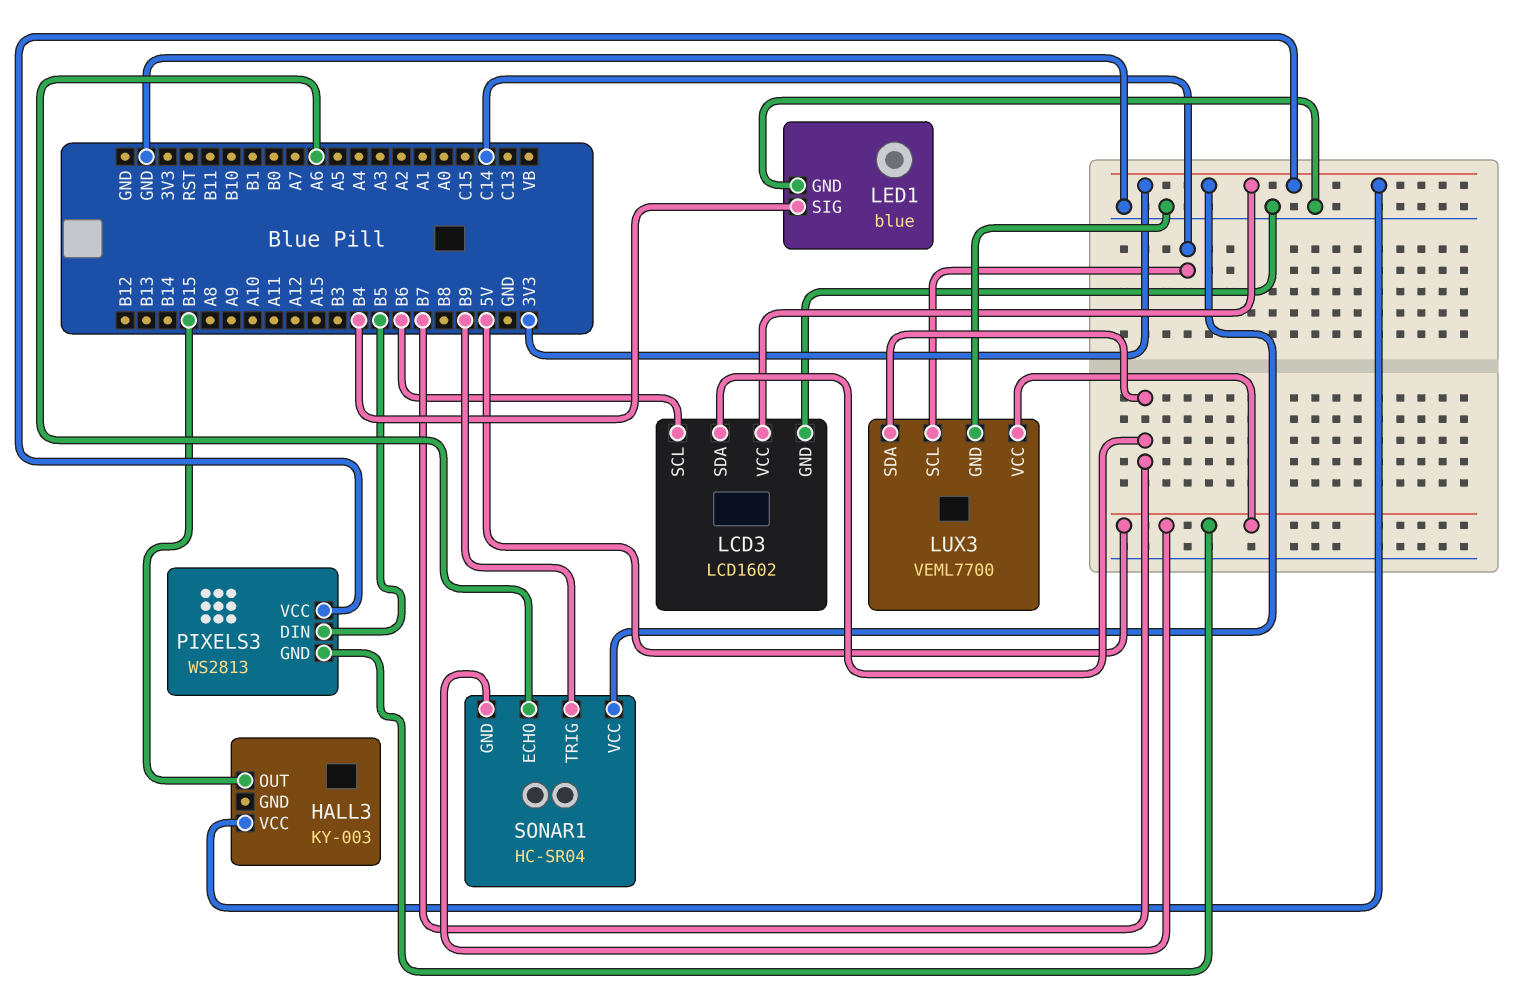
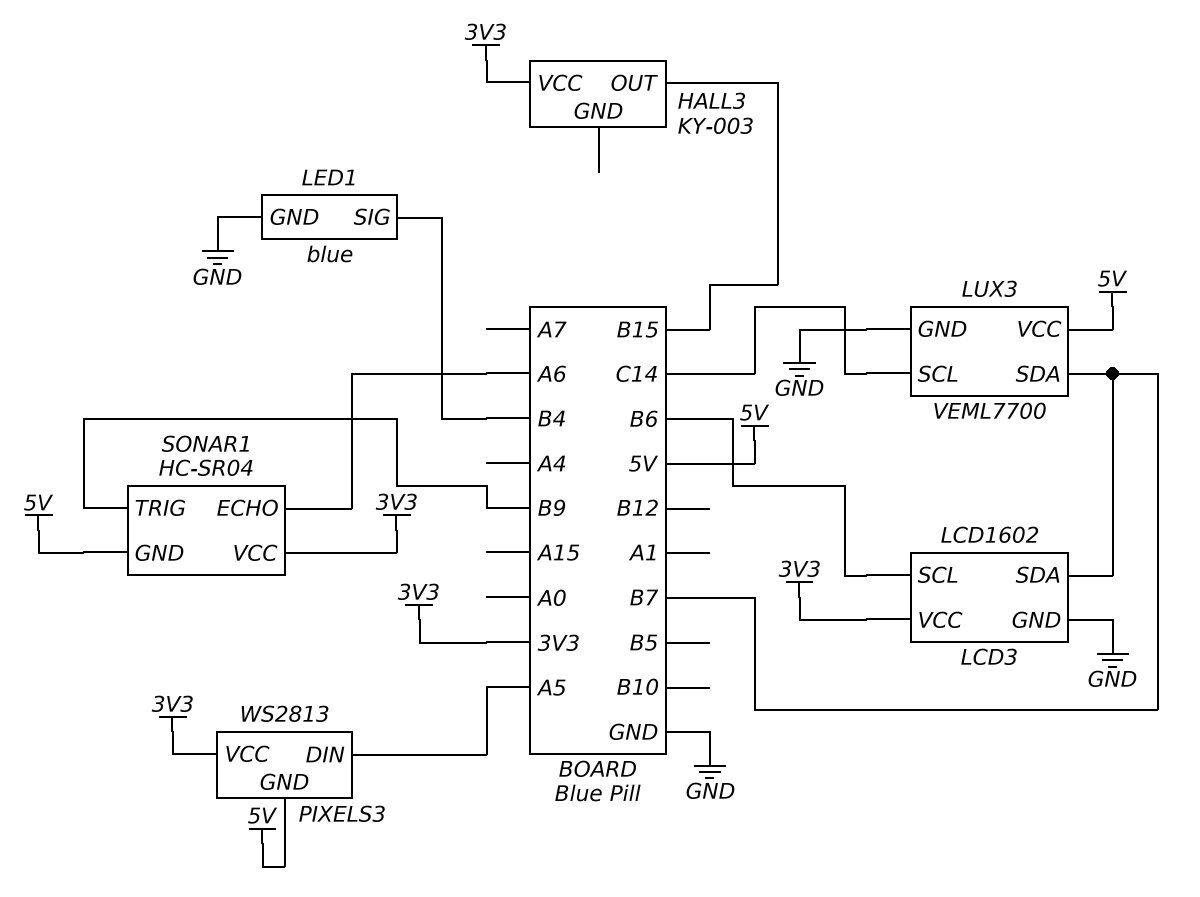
PIXELS3 pin DIN: B5 -> A5

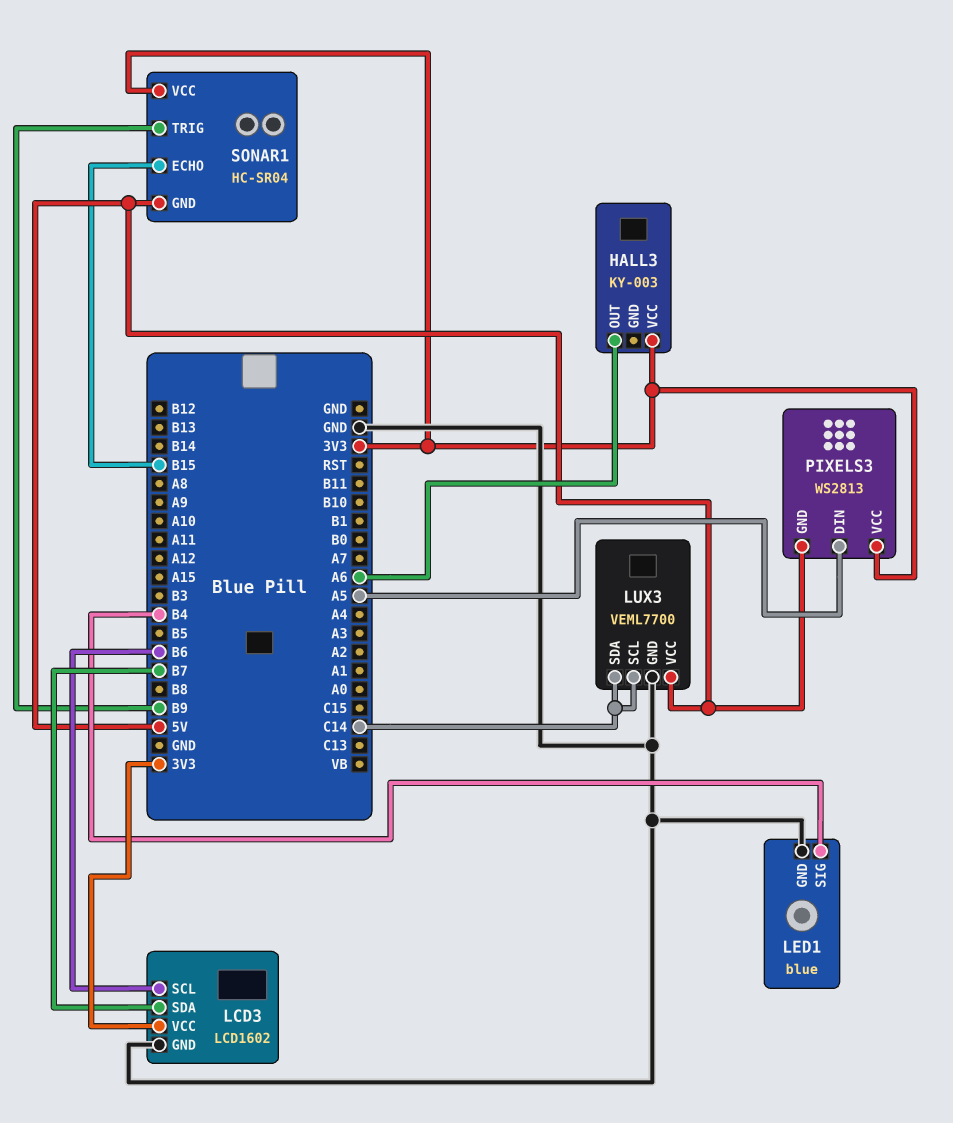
HALL3 pin OUT: B15 -> A6
LUX3 pin SDA: B7 -> C14
SONAR1 pin ECHO: A6 -> B15

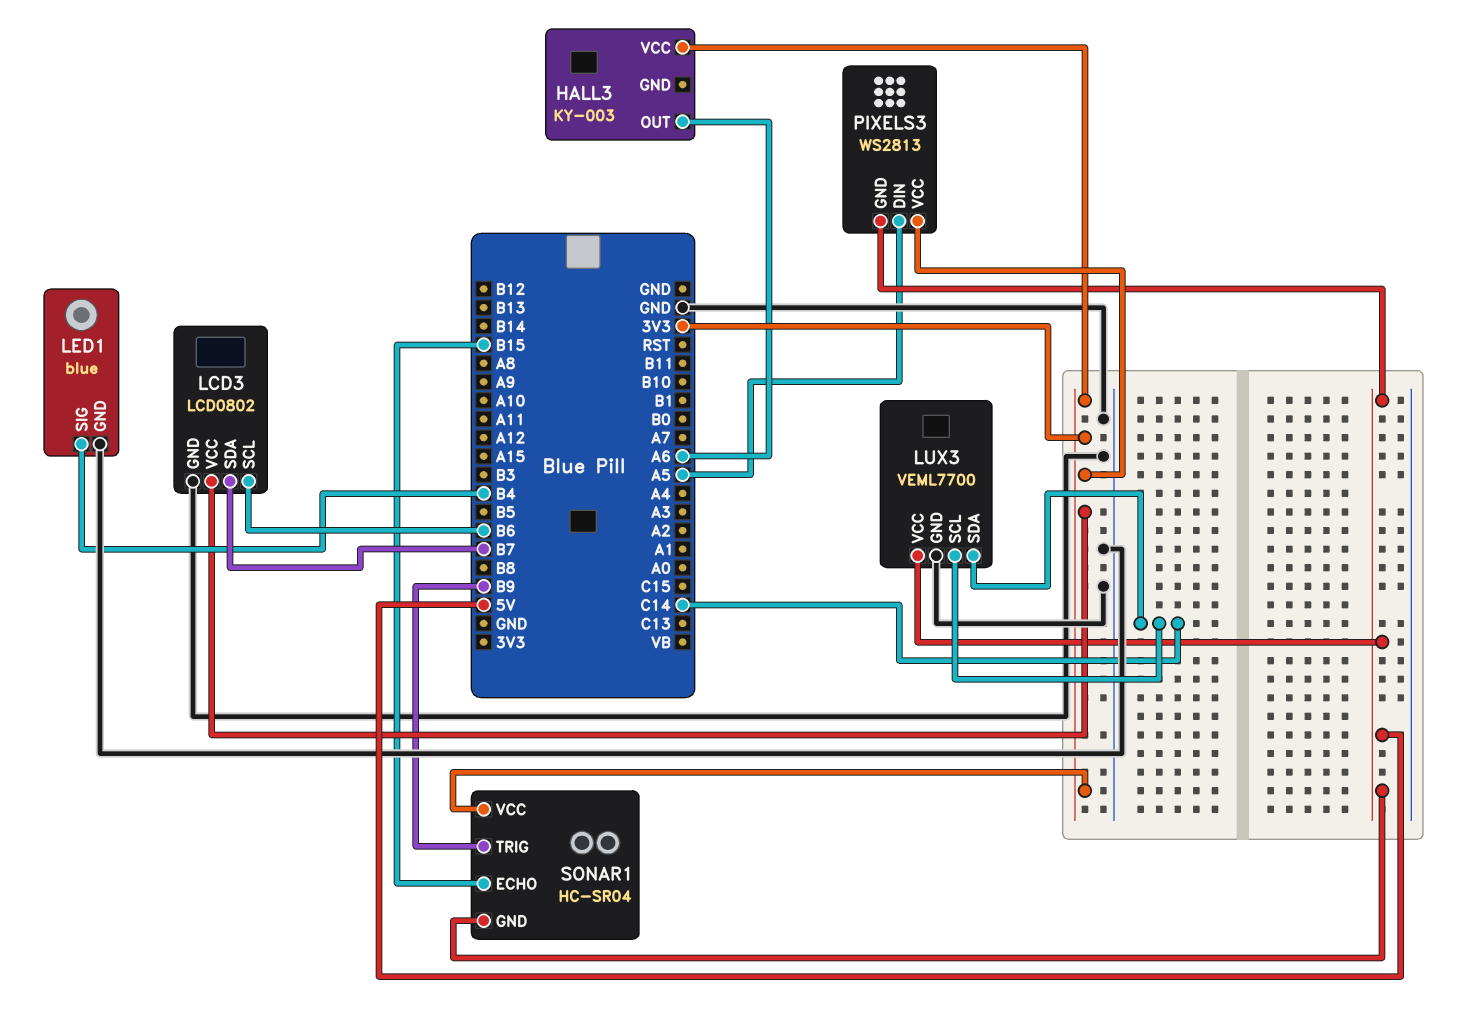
LCD3: LCD1602 -> LCD0802

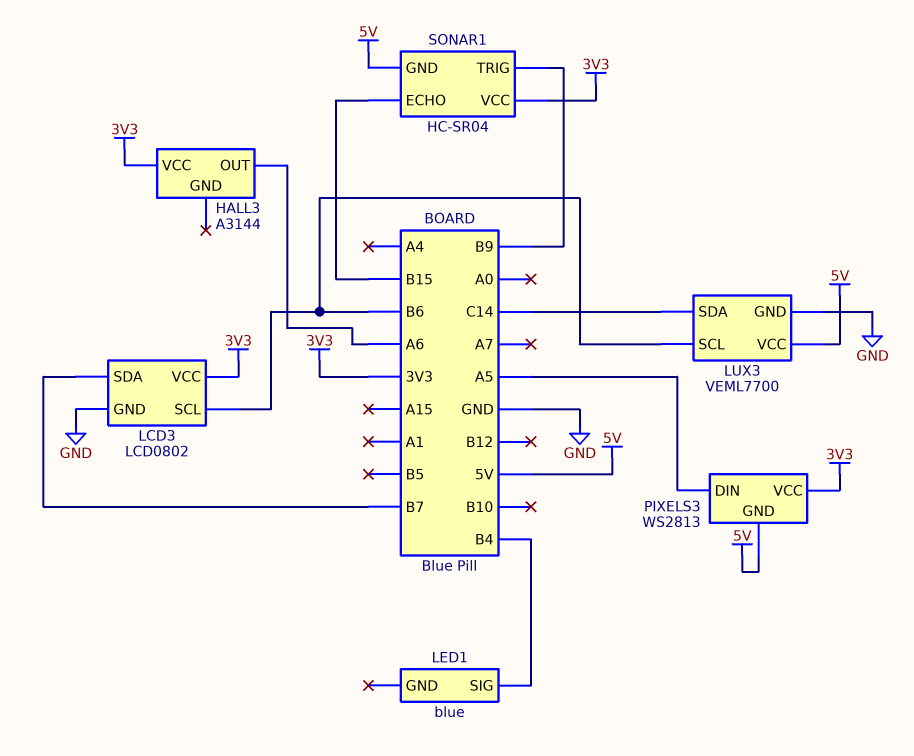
HALL3: KY-003 -> A3144
LED1 pin GND: GND -> none
LUX3 pin SCL: C14 -> B6

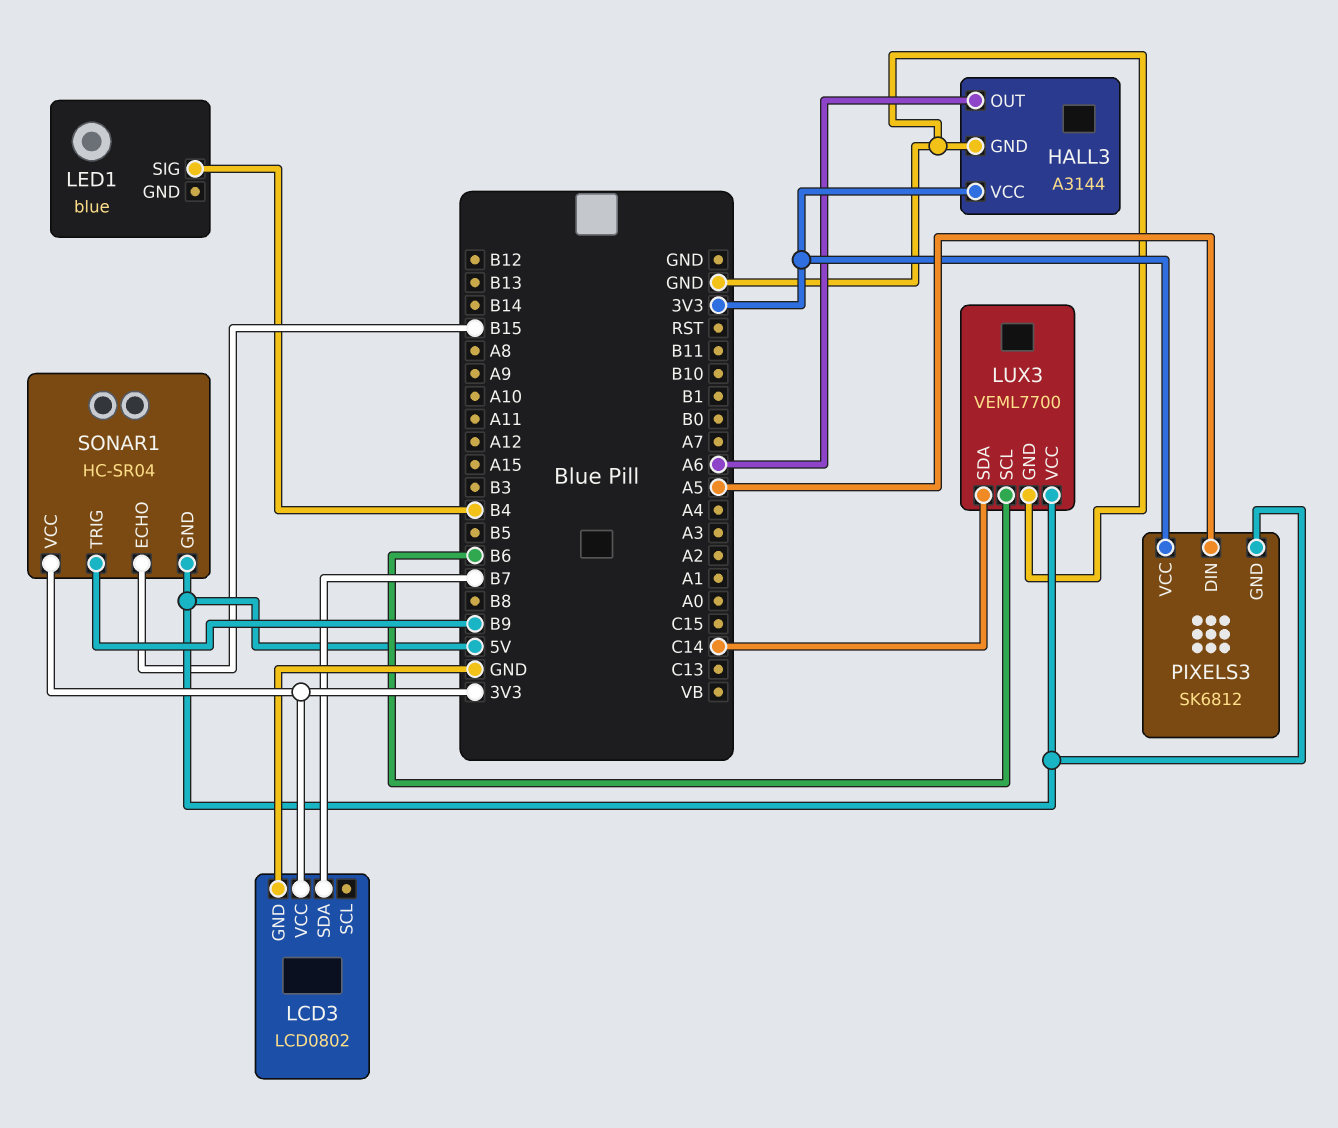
HALL3 pin GND: none -> GND
LCD3 pin SCL: B6 -> none
PIXELS3: WS2813 -> SK6812

